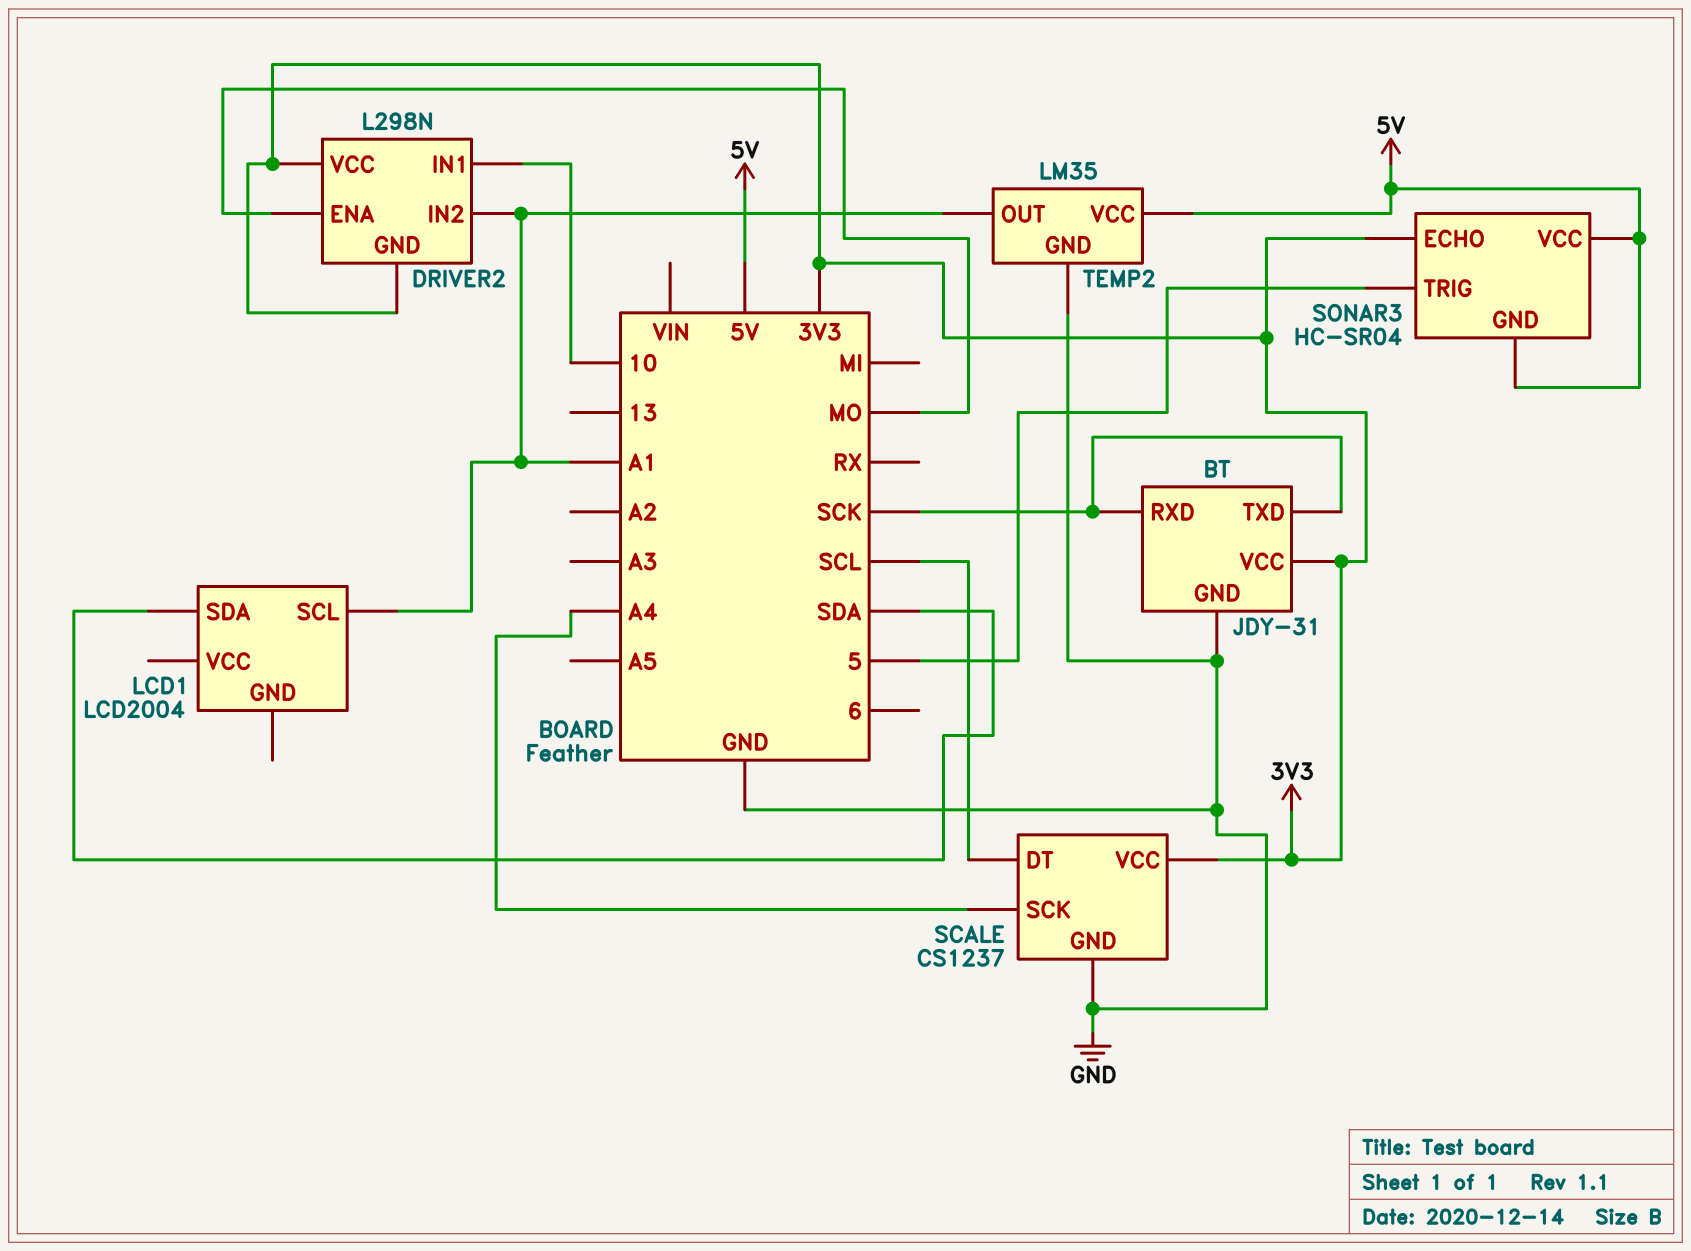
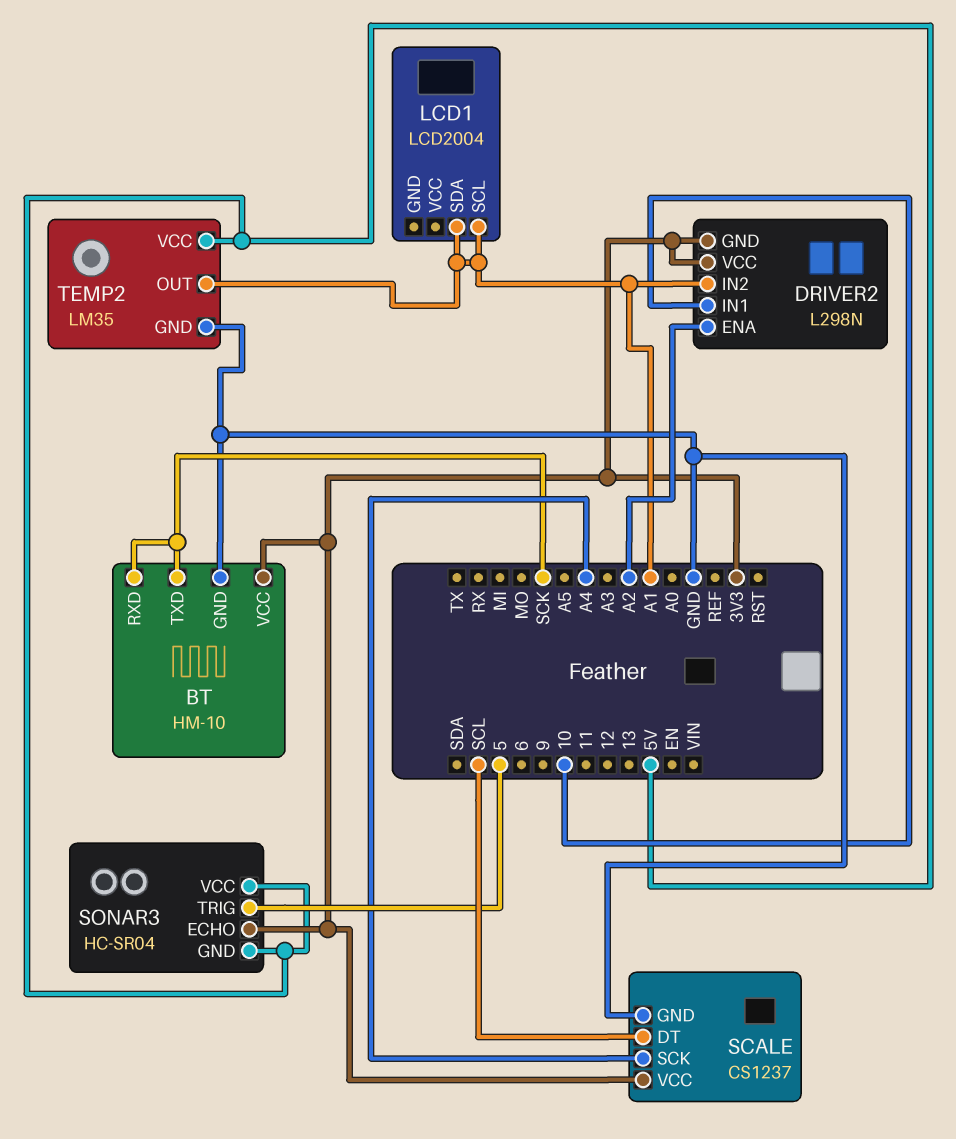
BT: JDY-31 -> HM-10
DRIVER2 pin ENA: MO -> A2
LCD1 pin SDA: SDA -> A1

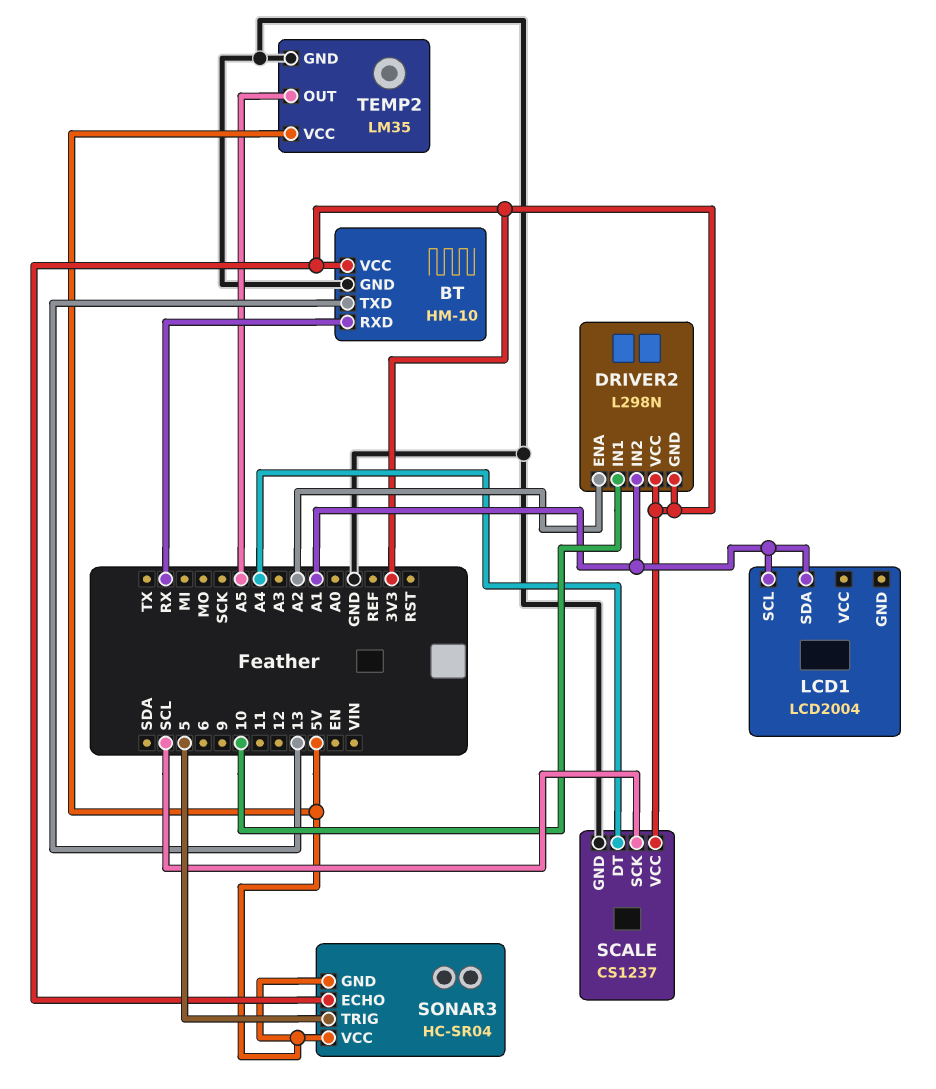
BT pin RXD: SCK -> RX
BT pin TXD: SCK -> 13
SCALE pin DT: SCL -> A4
SCALE pin SCK: A4 -> SCL
TEMP2 pin OUT: A1 -> A5

